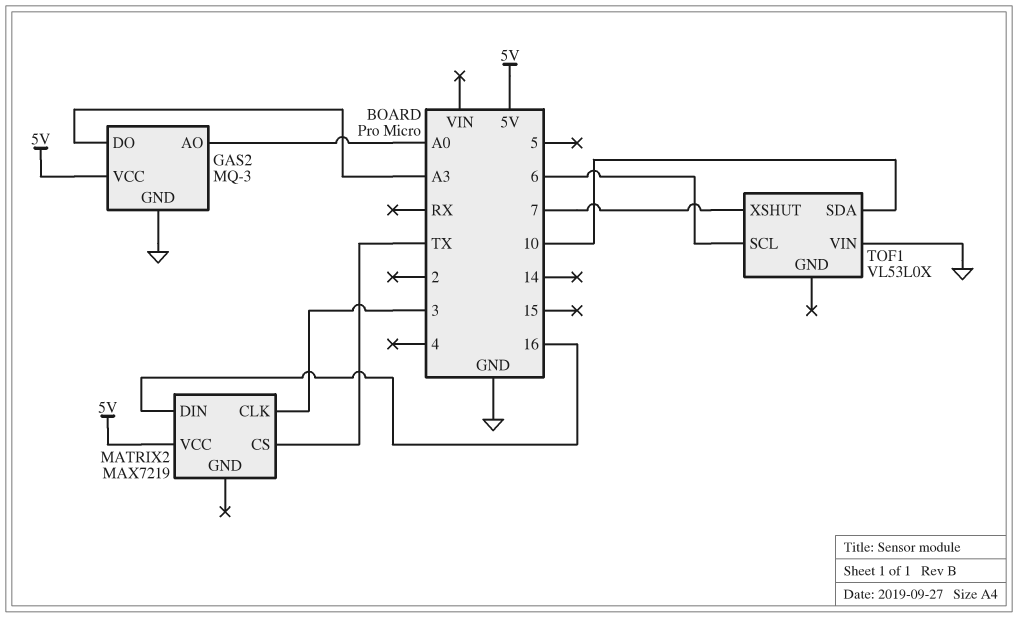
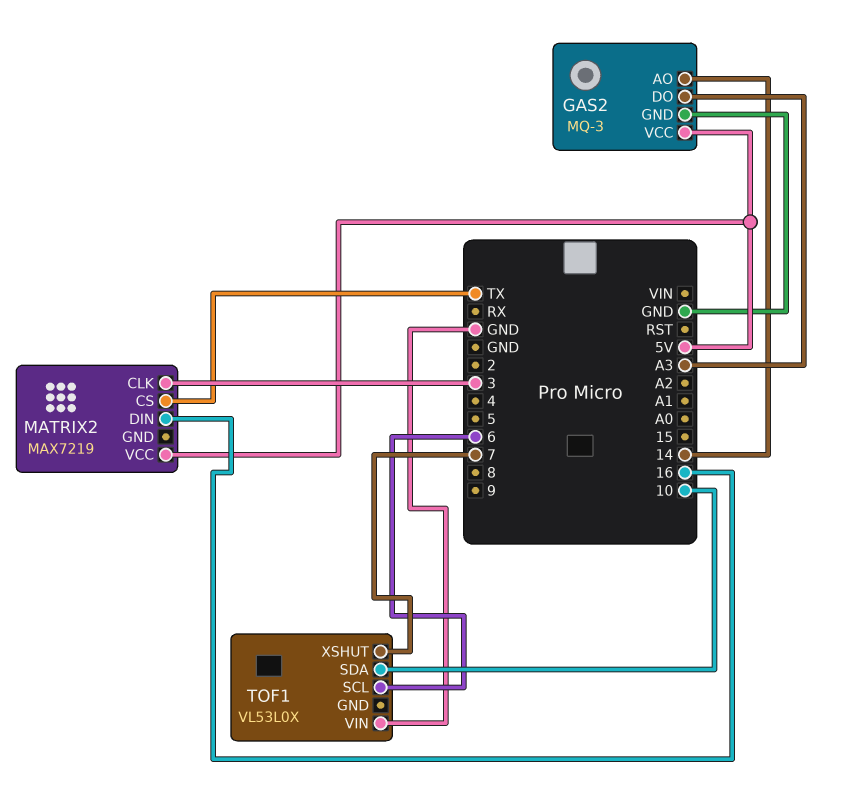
GAS2 pin AO: A0 -> 14

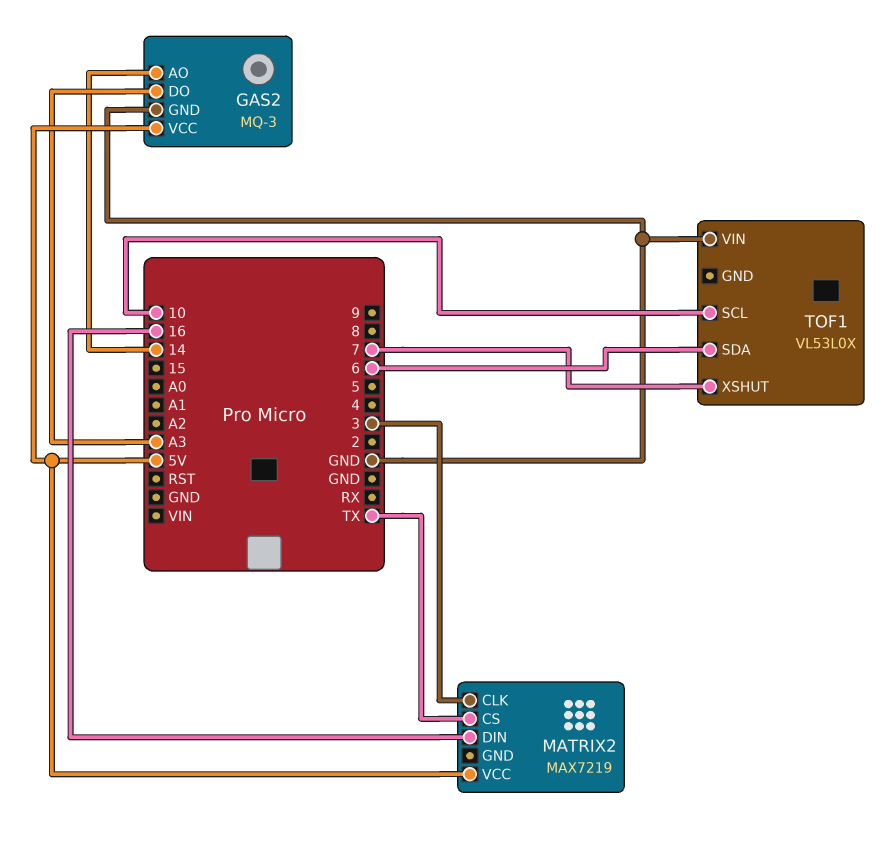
TOF1 pin SCL: 6 -> 10
TOF1 pin SDA: 10 -> 6

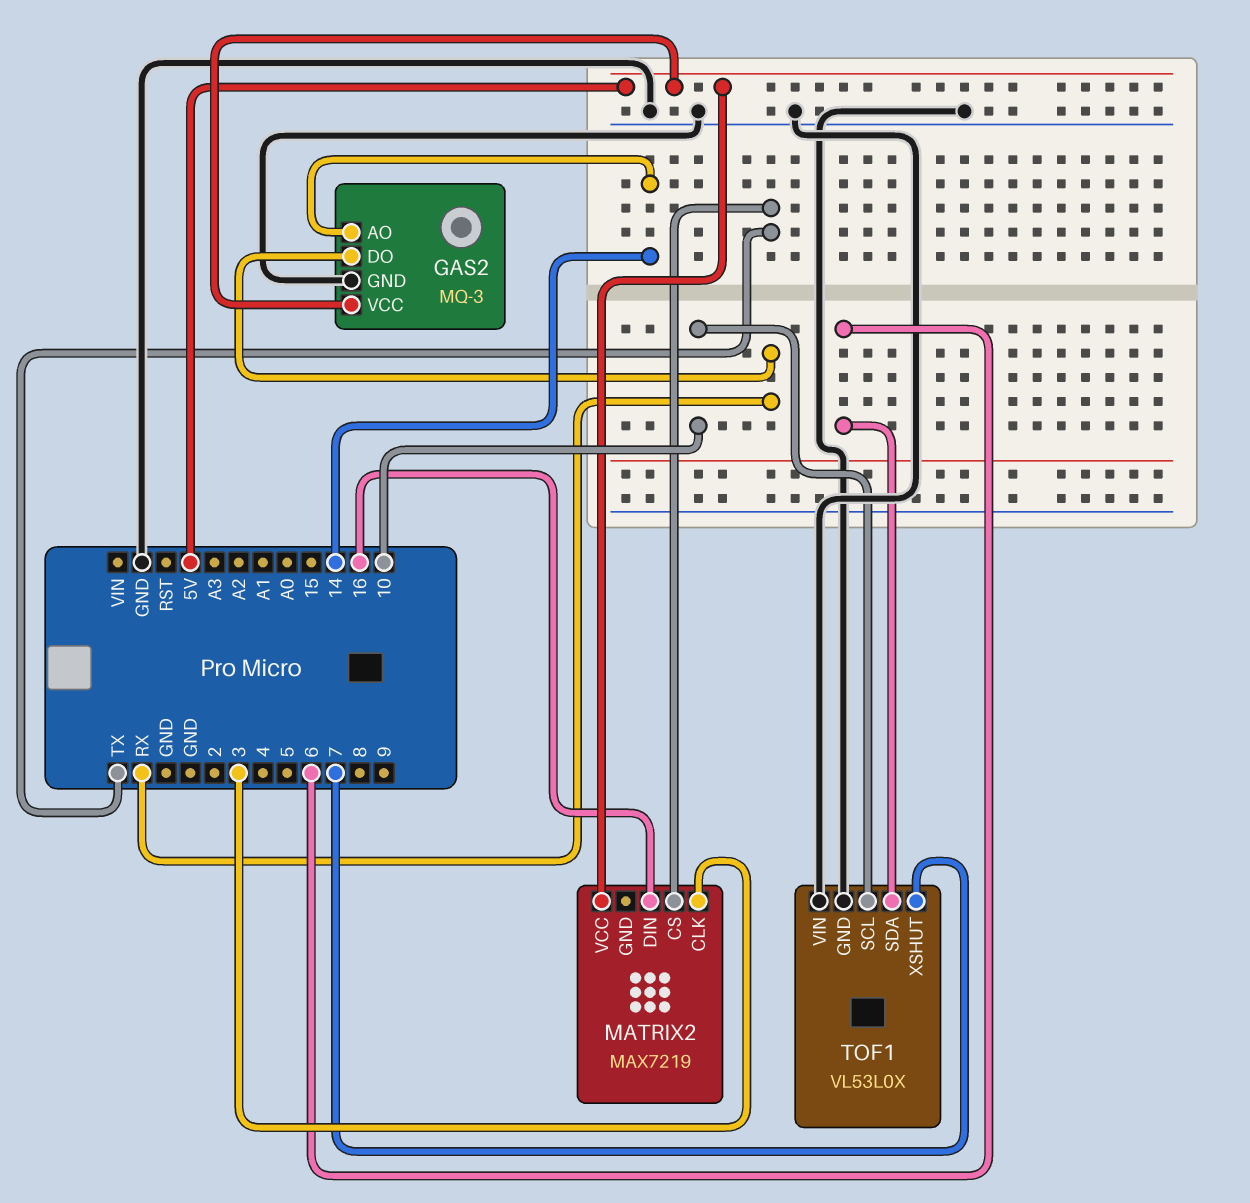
GAS2 pin DO: A3 -> RX
TOF1 pin GND: none -> GND

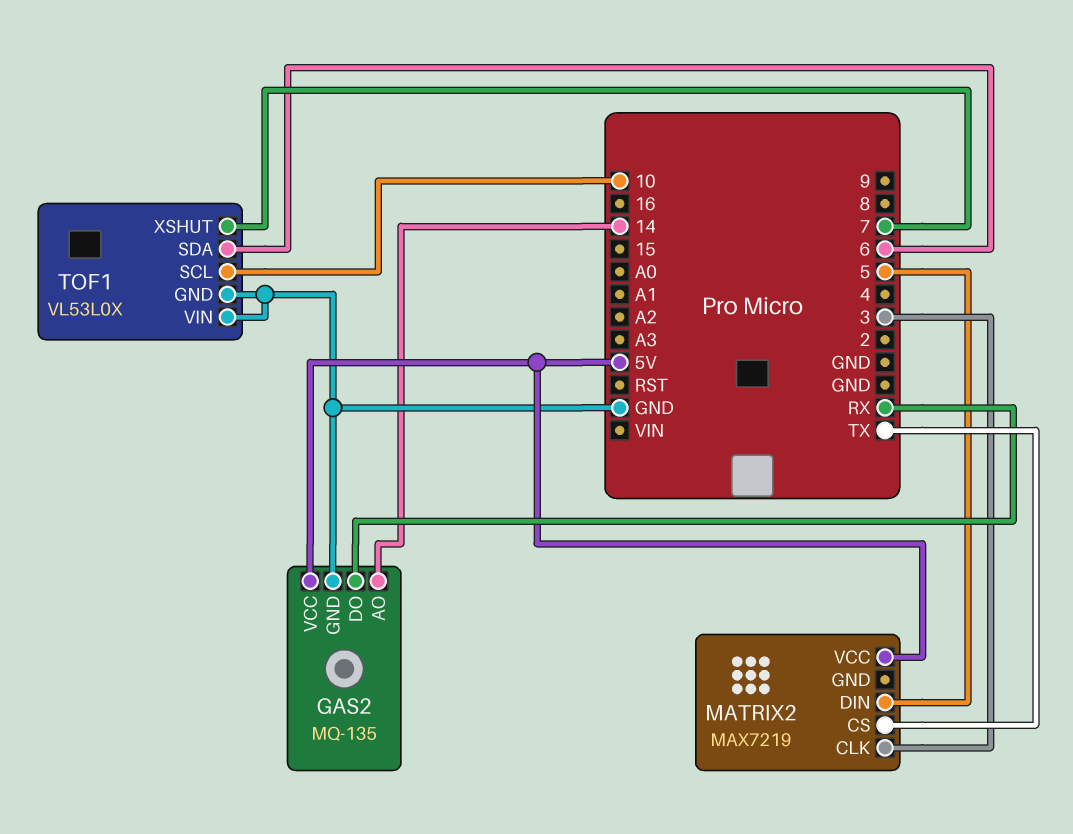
GAS2: MQ-3 -> MQ-135
MATRIX2 pin DIN: 16 -> 5

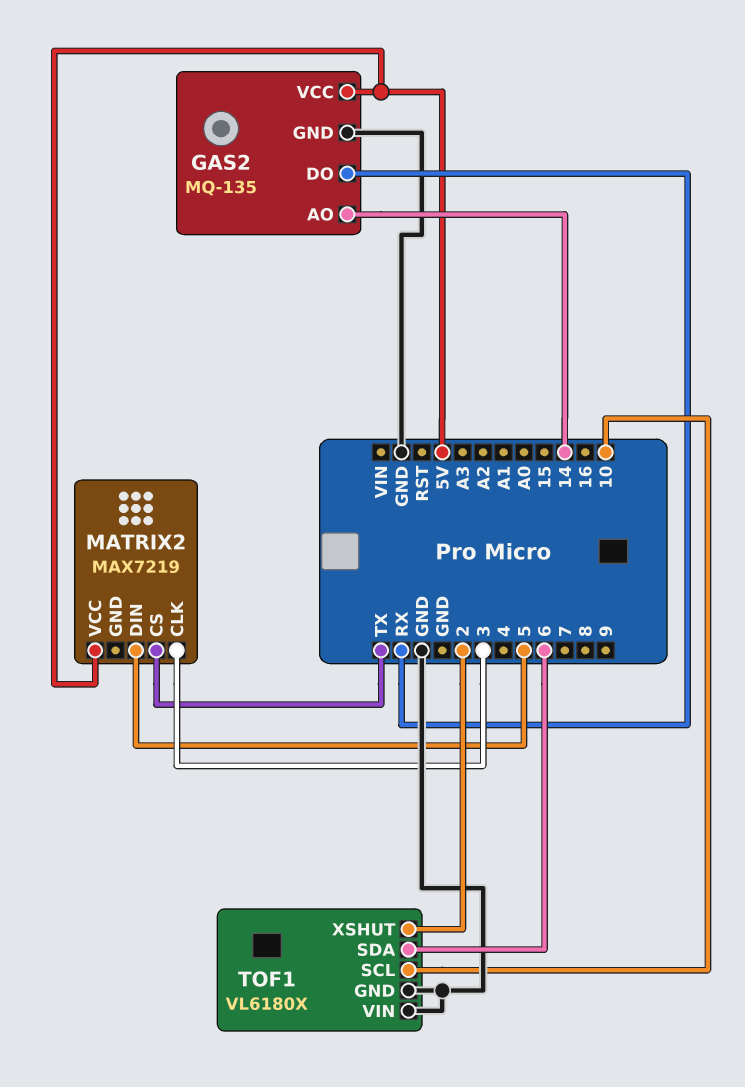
TOF1: VL53L0X -> VL6180X
TOF1 pin XSHUT: 7 -> 2

